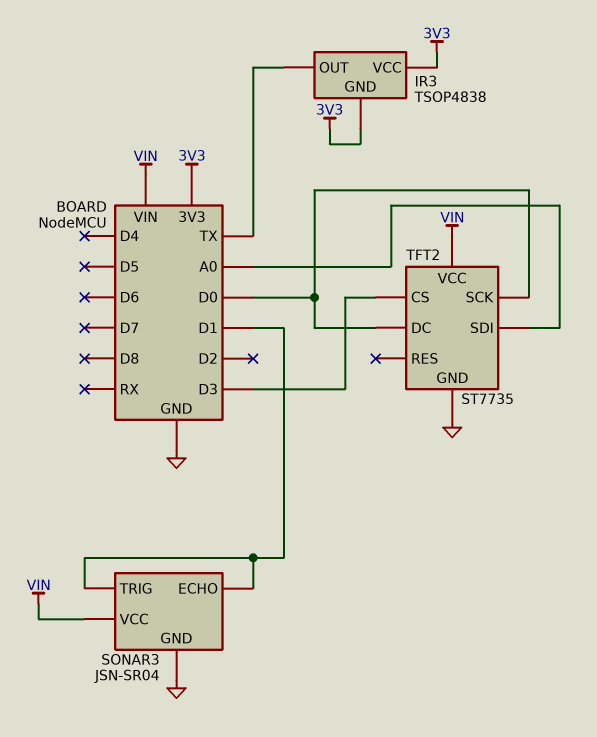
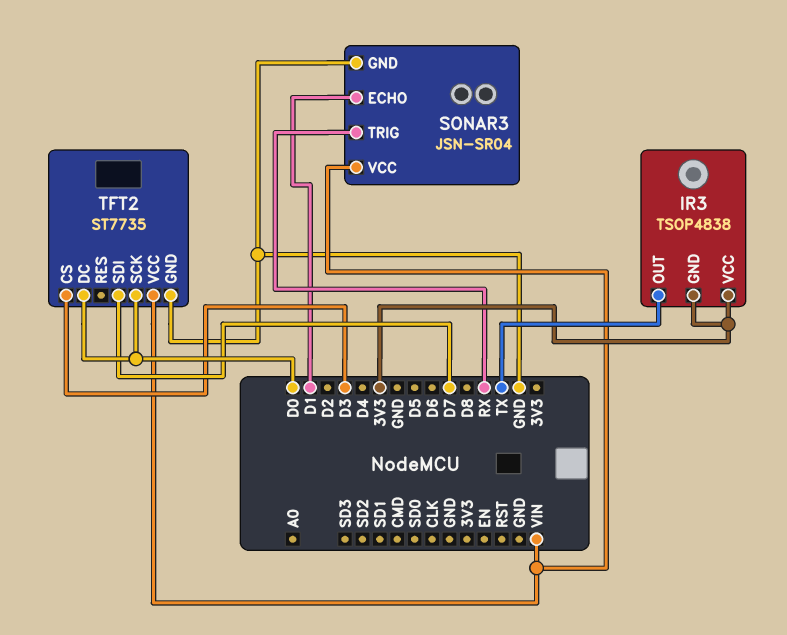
SONAR3 pin TRIG: D1 -> RX
TFT2 pin SDI: A0 -> D7

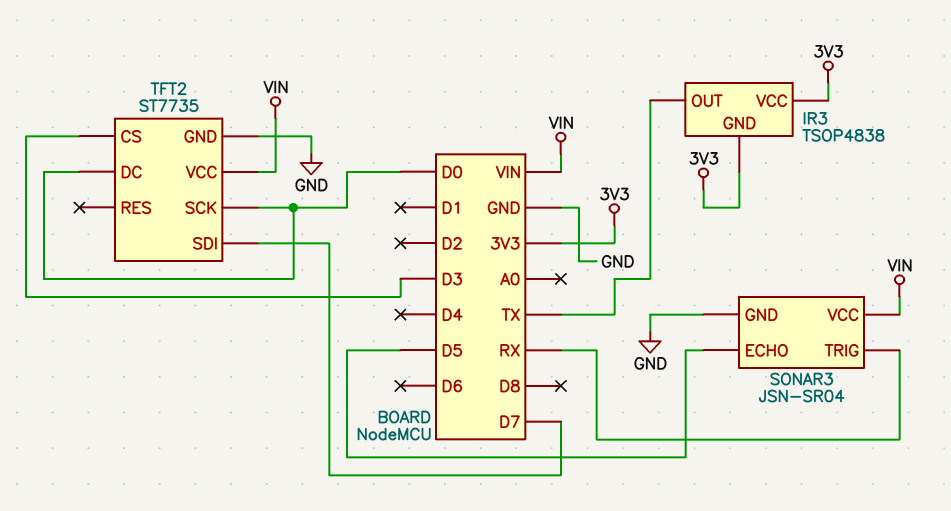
SONAR3 pin ECHO: D1 -> D5

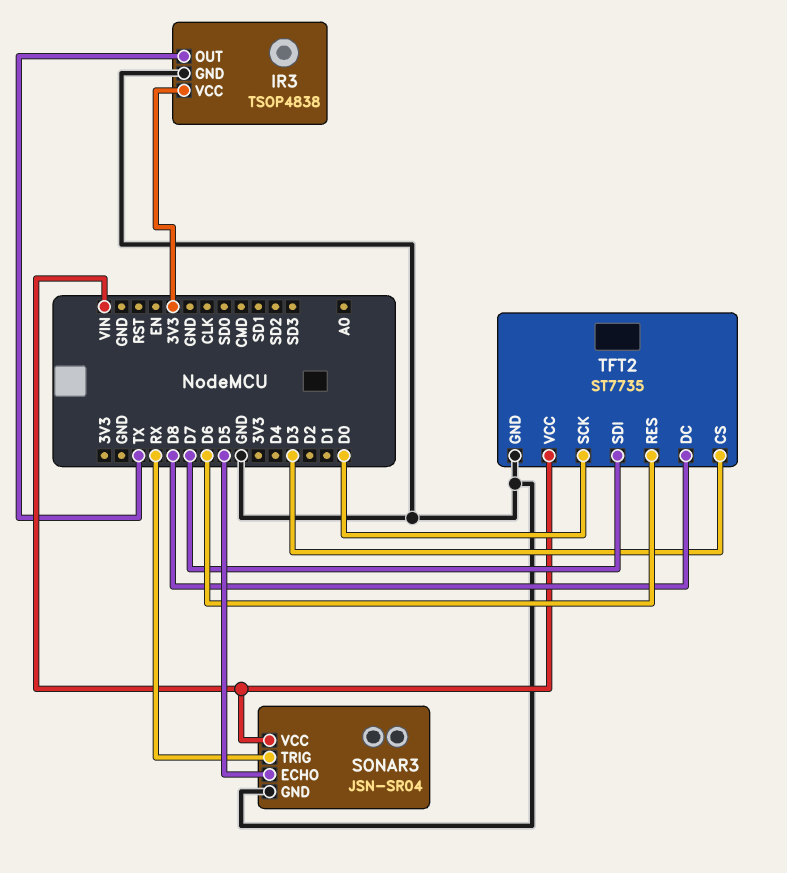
IR3 pin GND: 3V3 -> GND
TFT2 pin DC: D0 -> D8
TFT2 pin RES: none -> D6

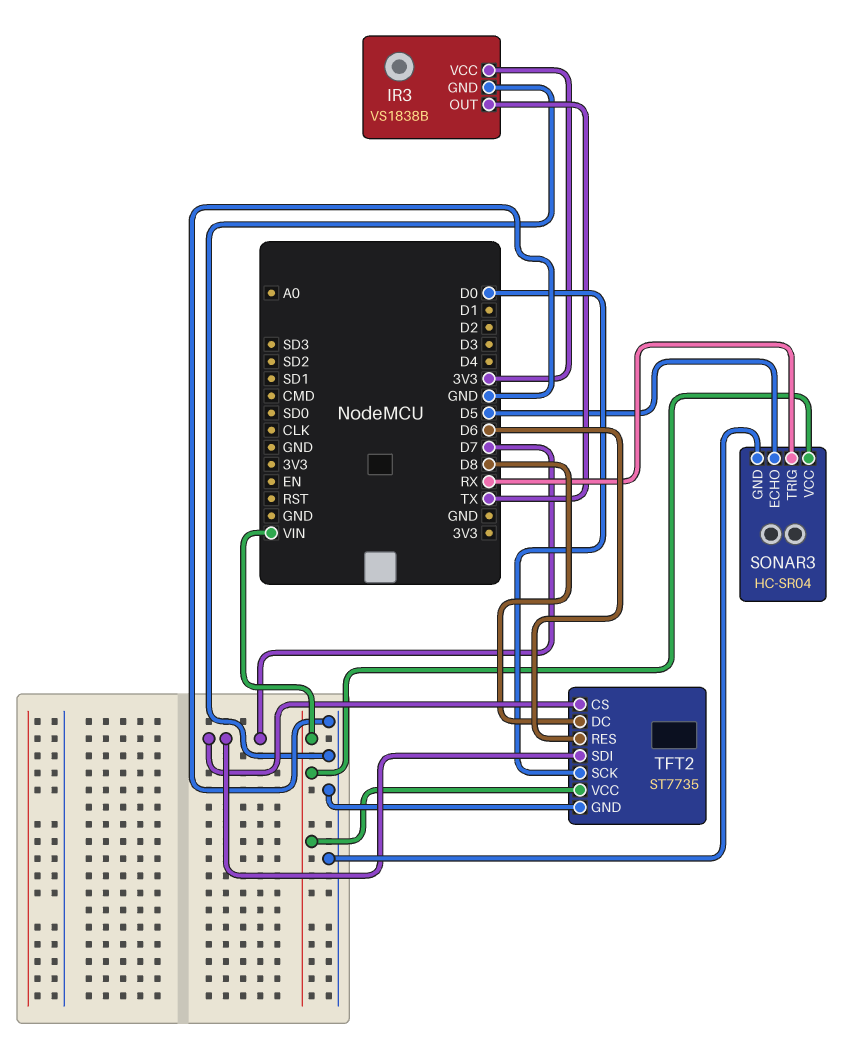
IR3: TSOP4838 -> VS1838B
SONAR3: JSN-SR04 -> HC-SR04
TFT2 pin CS: D3 -> D7

